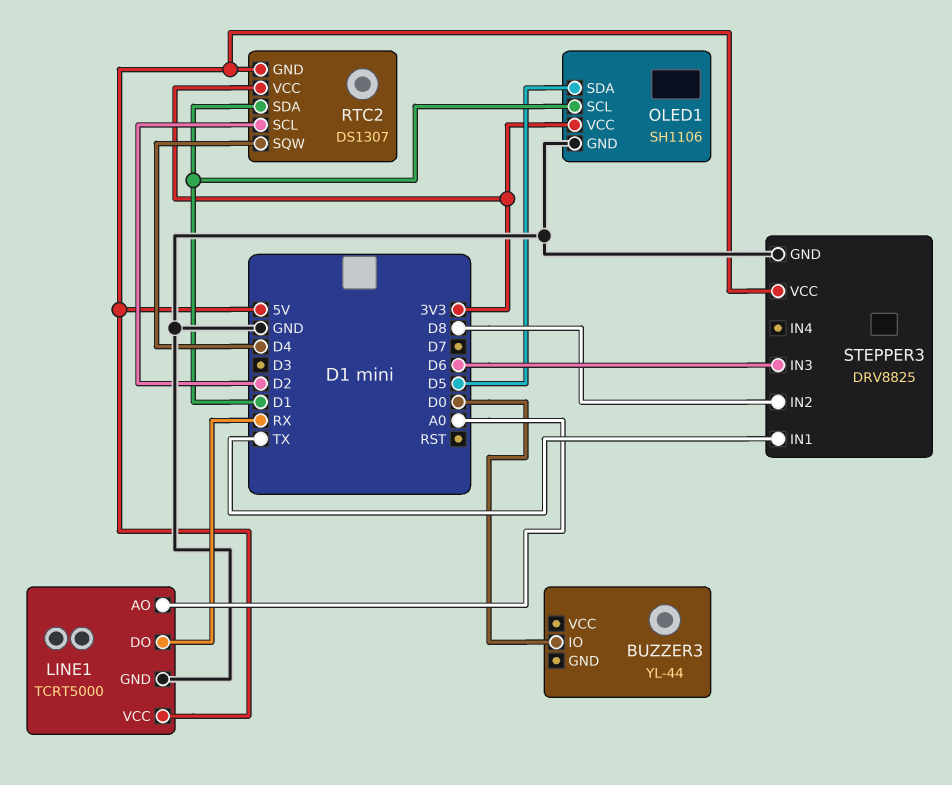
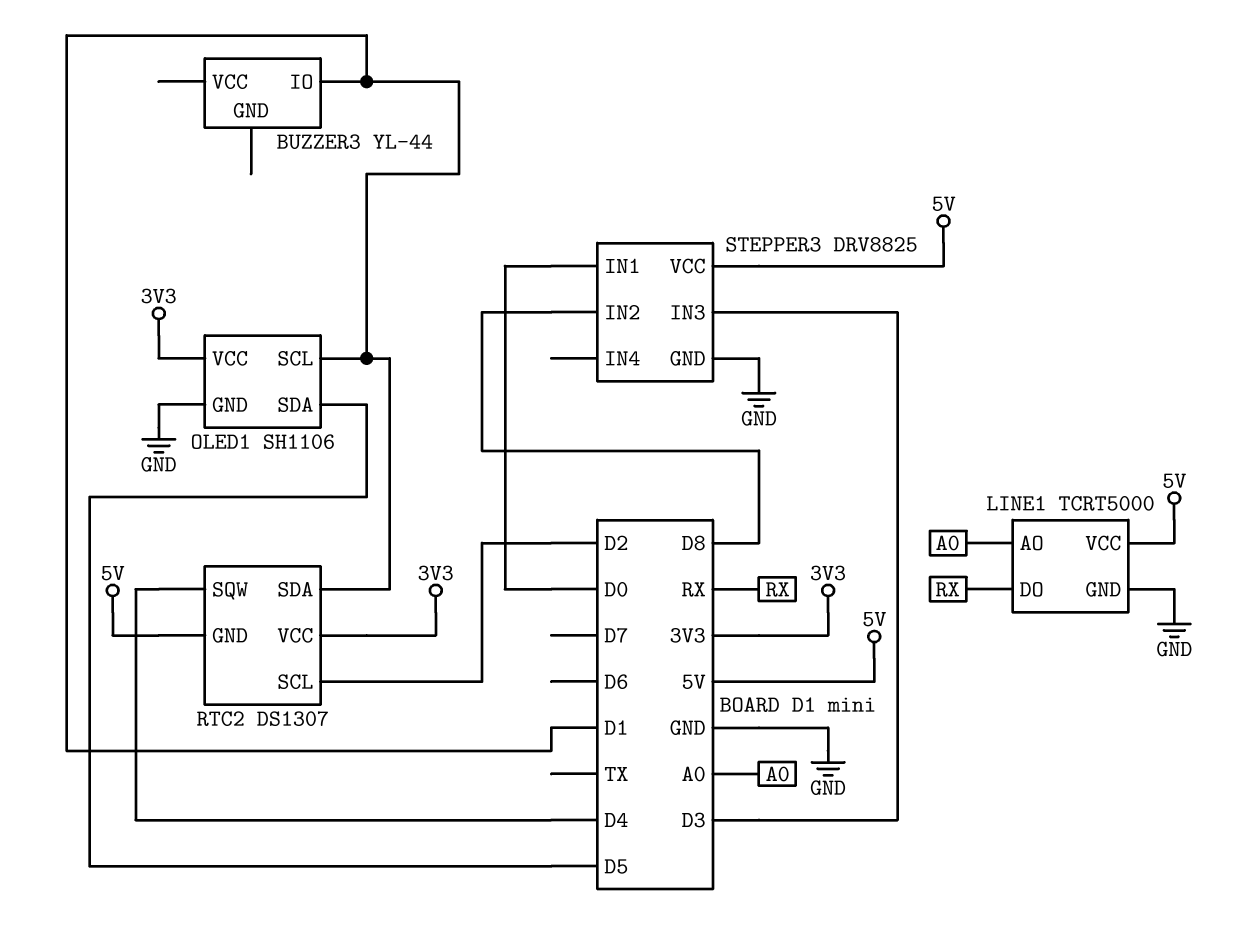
BUZZER3 pin IO: D0 -> D1
STEPPER3 pin IN1: TX -> D0
STEPPER3 pin IN3: D6 -> D3

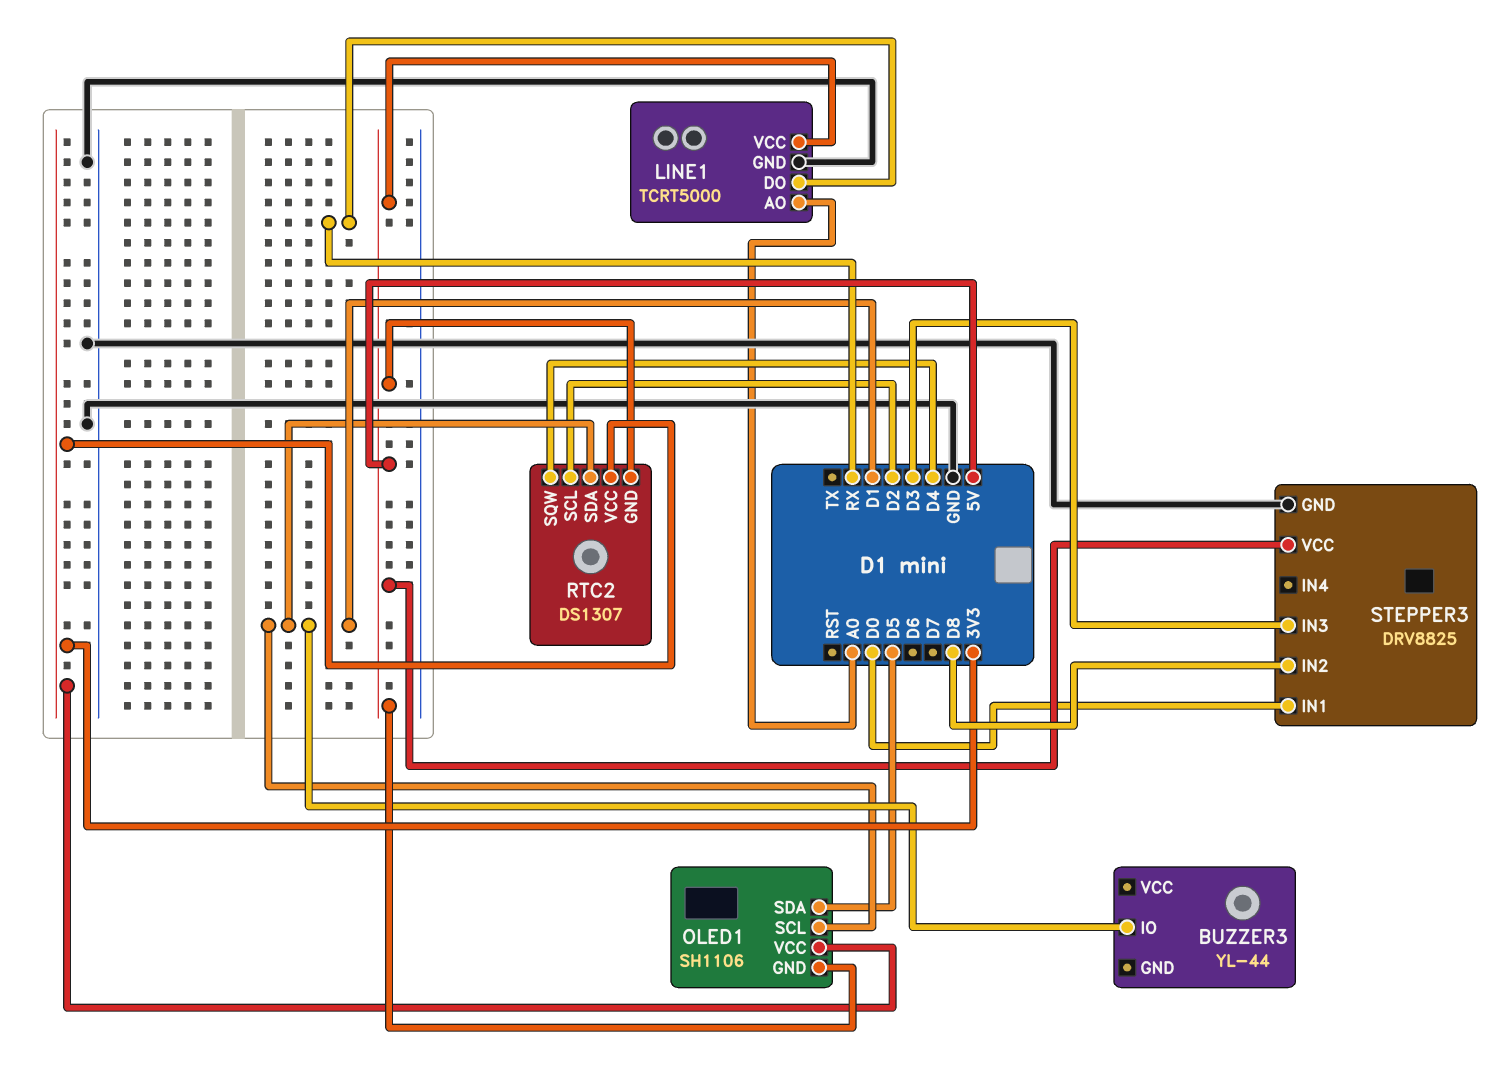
OLED1 pin GND: GND -> 5V

